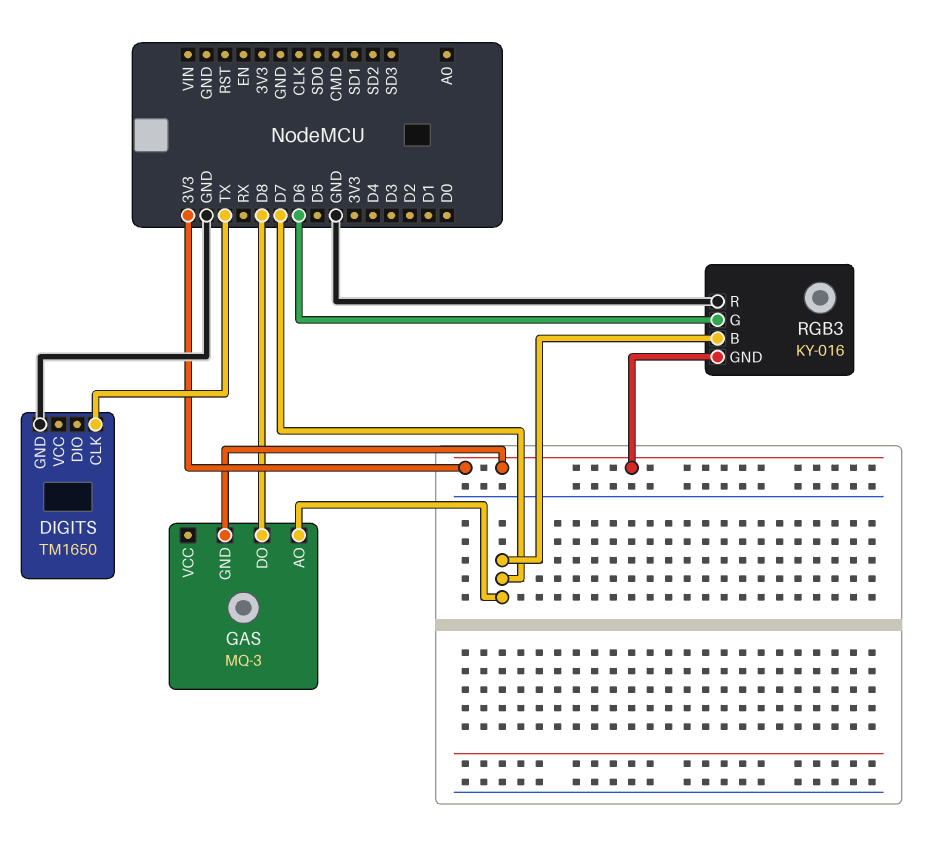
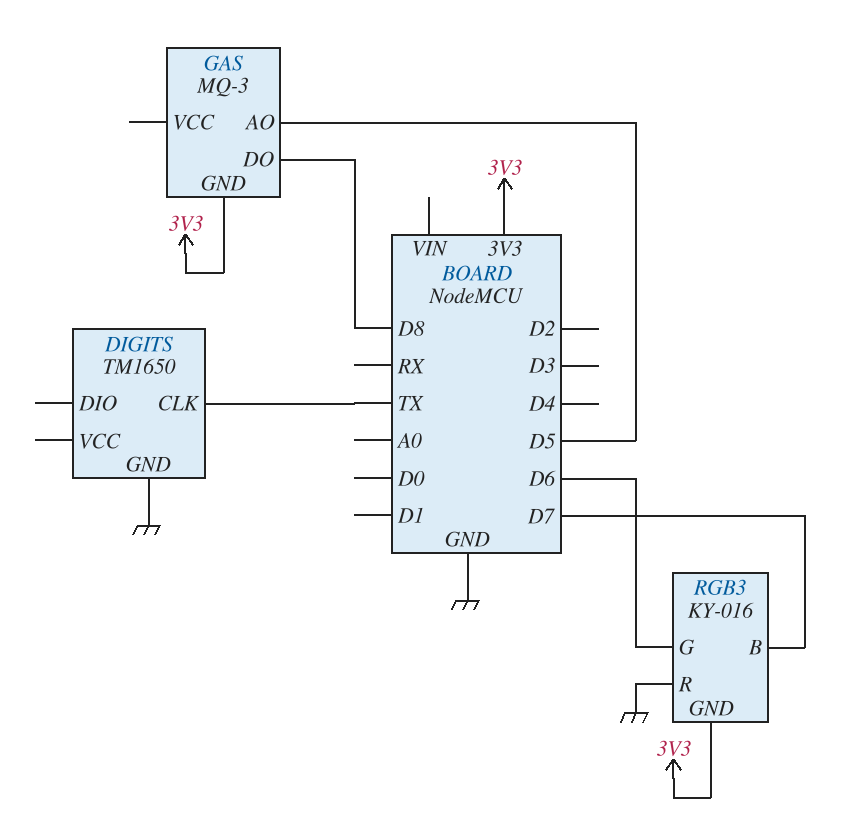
GAS pin AO: D7 -> D5

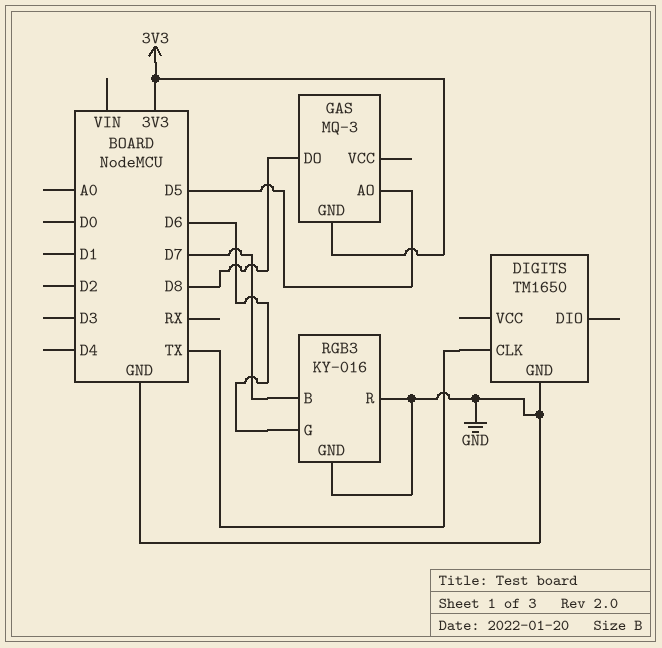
RGB3 pin GND: 3V3 -> GND

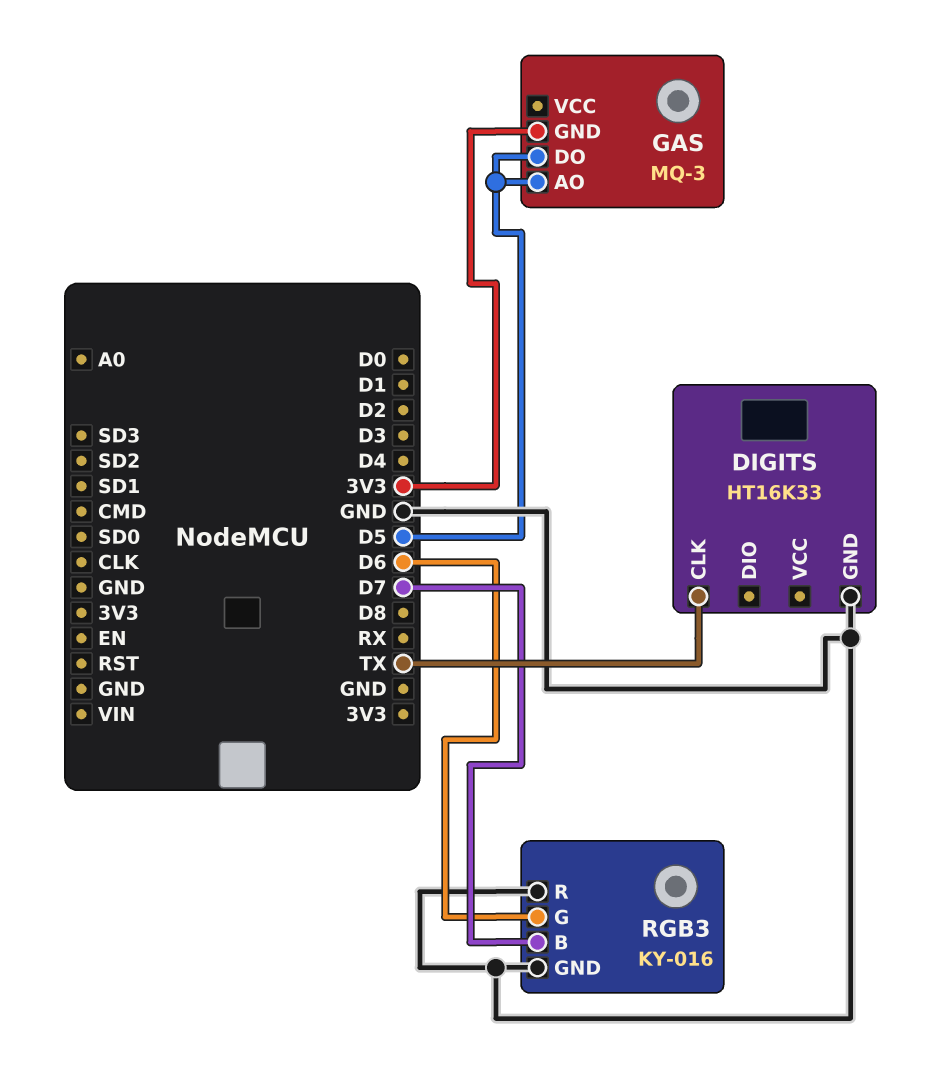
DIGITS: TM1650 -> HT16K33
GAS pin DO: D8 -> D5

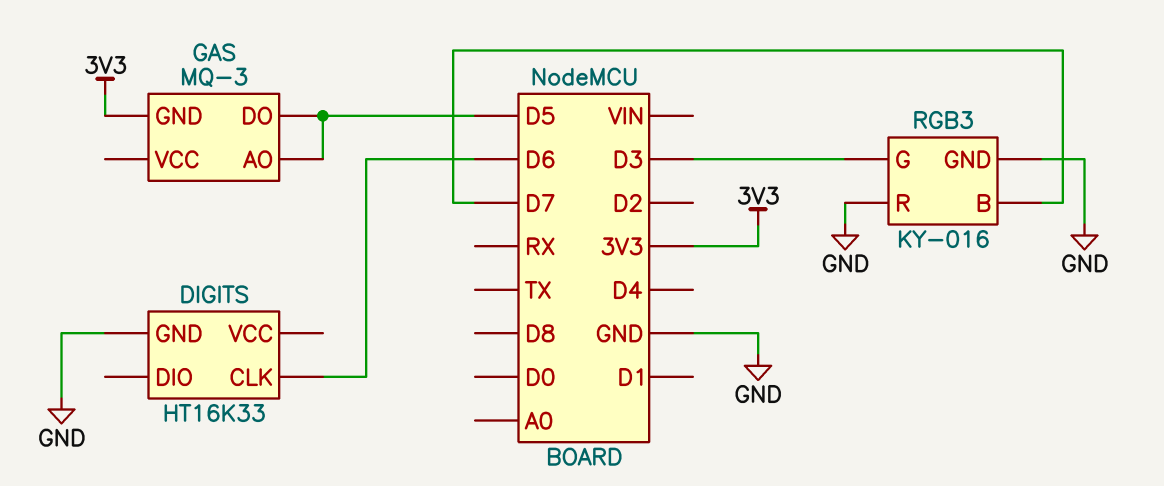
DIGITS pin CLK: TX -> D6
RGB3 pin G: D6 -> D3

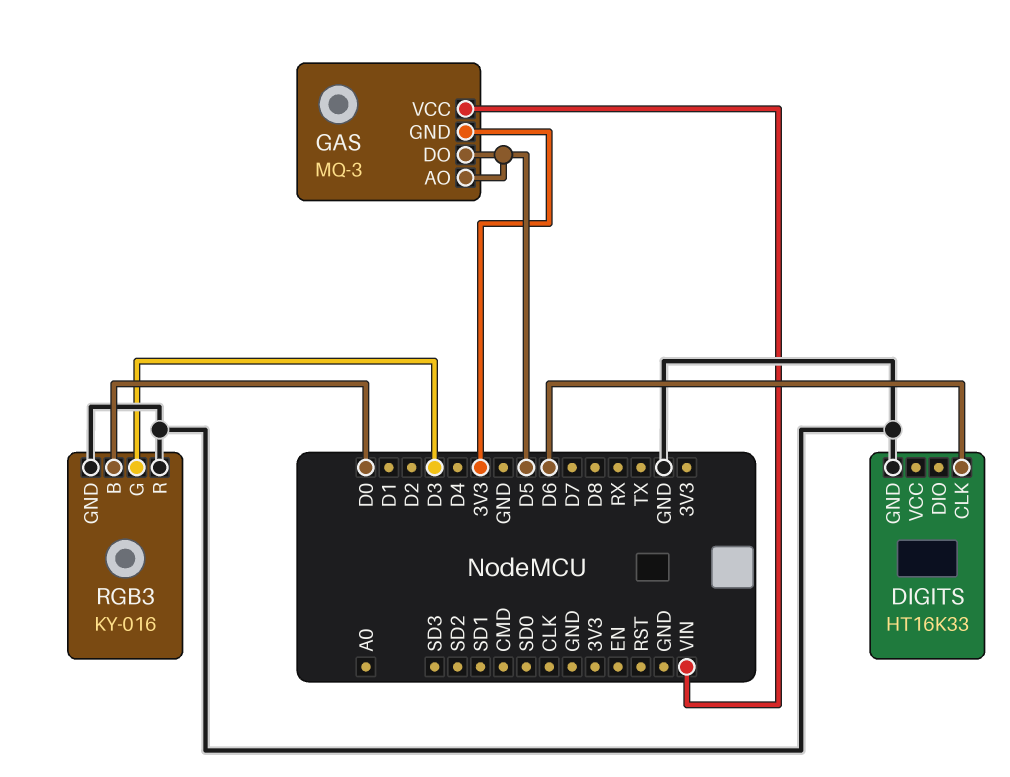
GAS pin VCC: none -> VIN
RGB3 pin B: D7 -> D0

